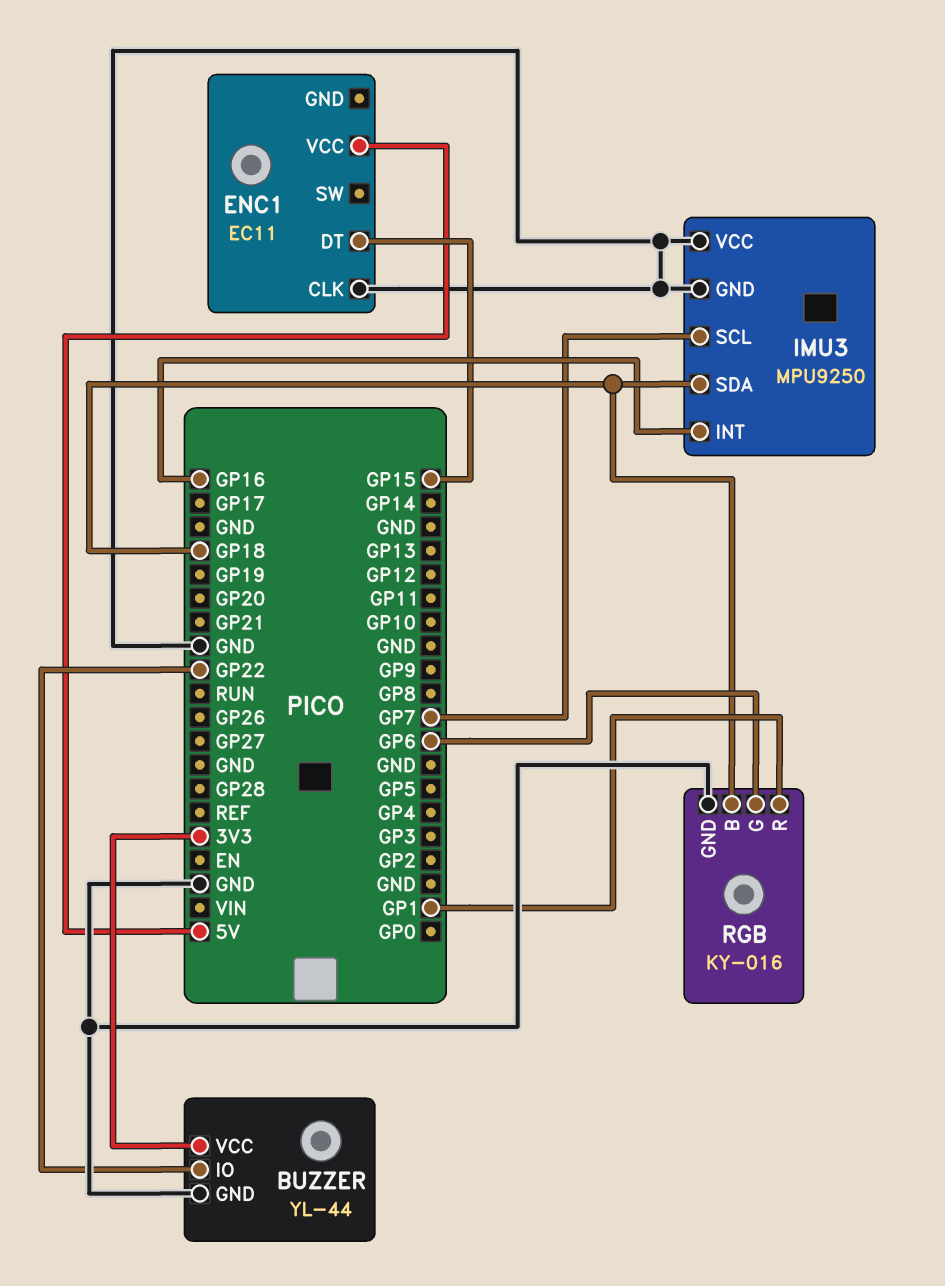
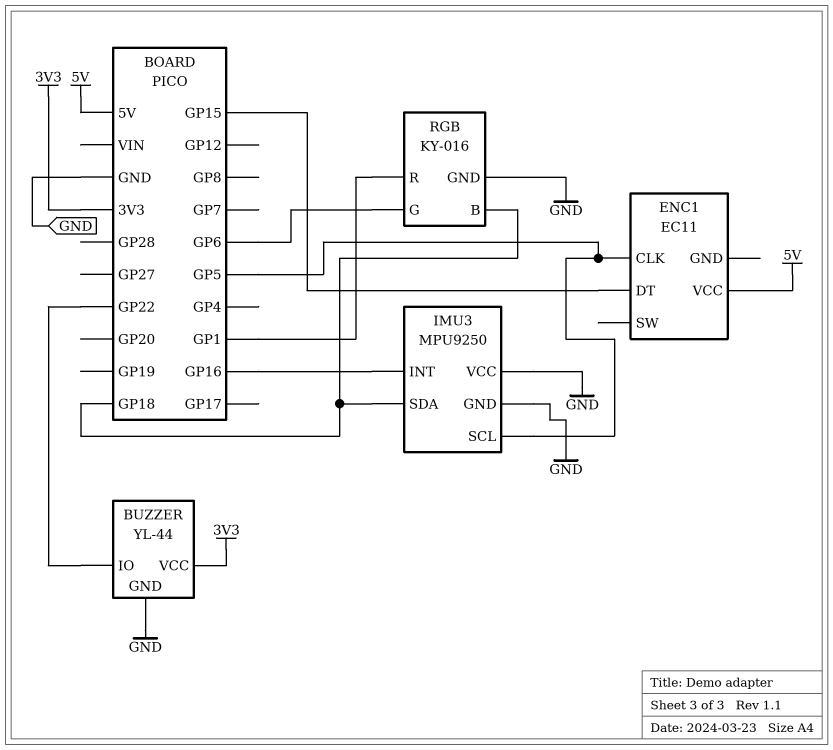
ENC1 pin CLK: GND -> GP5
IMU3 pin SCL: GP7 -> GP5

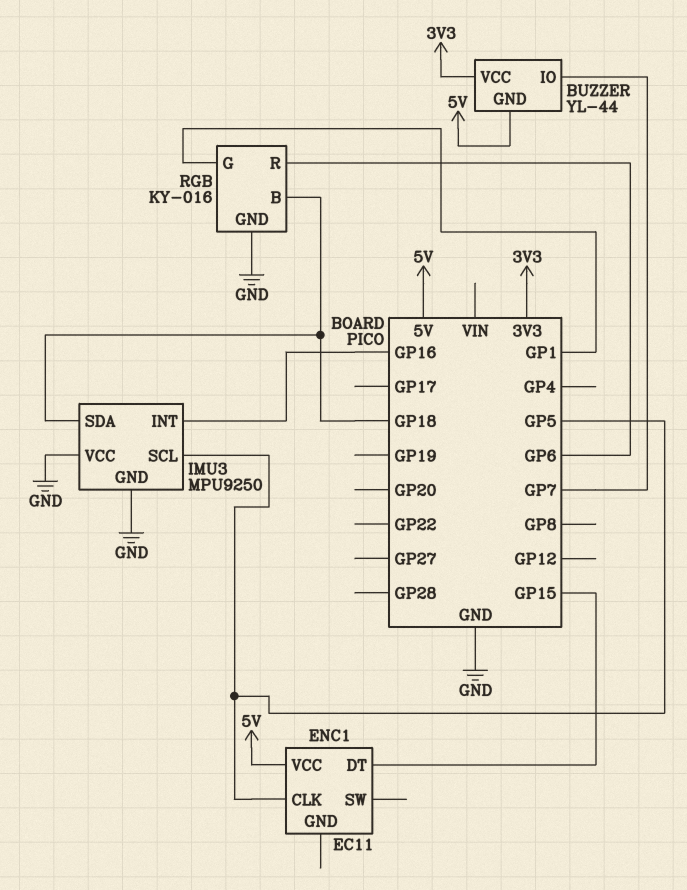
BUZZER pin GND: GND -> 5V
BUZZER pin IO: GP22 -> GP7
RGB pin G: GP6 -> GP1
RGB pin R: GP1 -> GP6

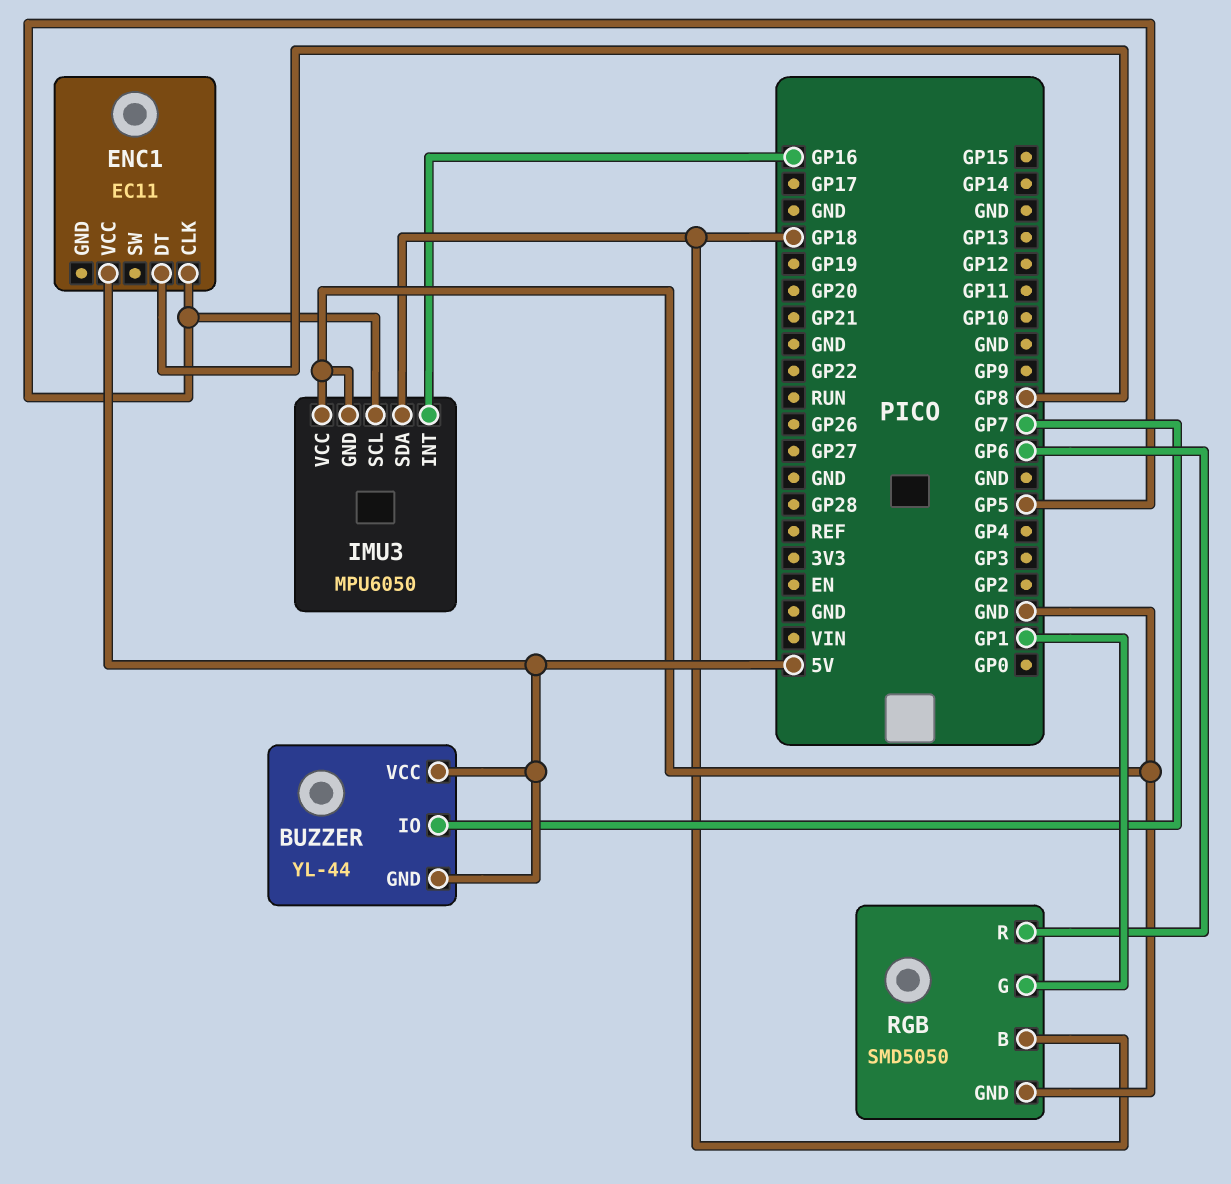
BUZZER pin VCC: 3V3 -> 5V
ENC1 pin DT: GP15 -> GP8
IMU3: MPU9250 -> MPU6050
RGB: KY-016 -> SMD5050

